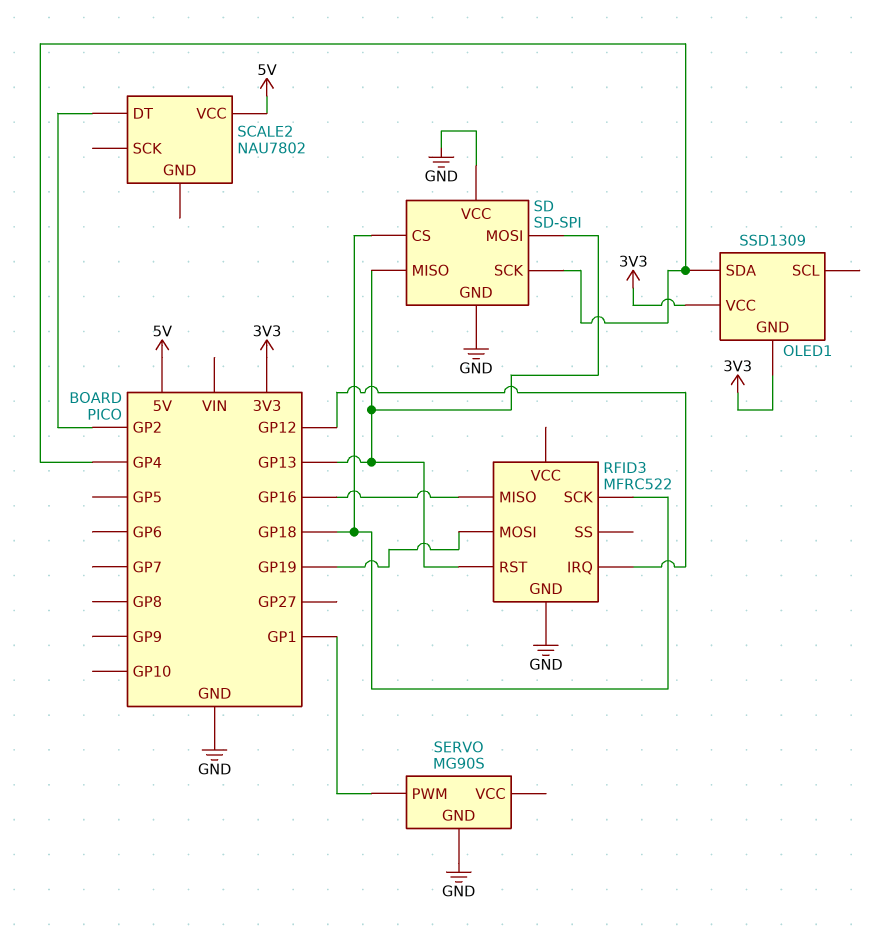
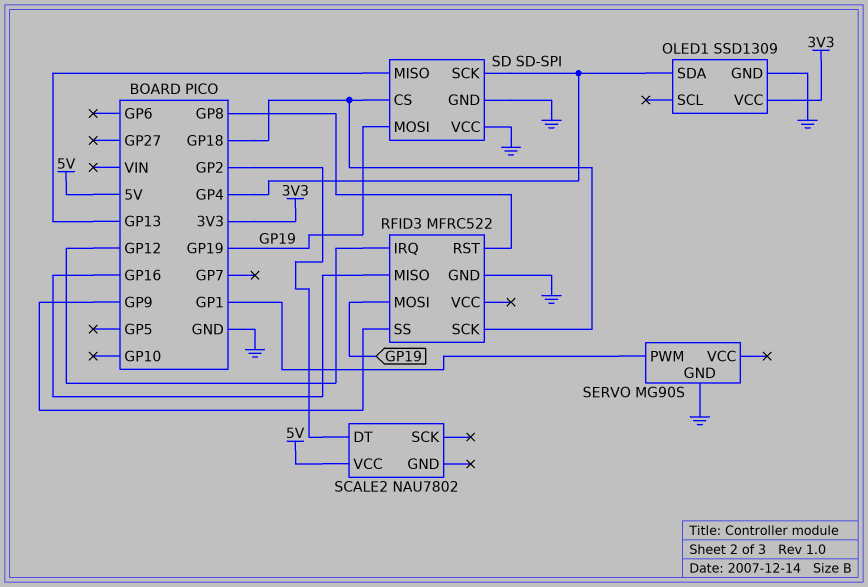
OLED1 pin GND: 3V3 -> GND
RFID3 pin RST: GP13 -> GP8
RFID3 pin SS: none -> GP9
SD pin MOSI: GP13 -> GP19

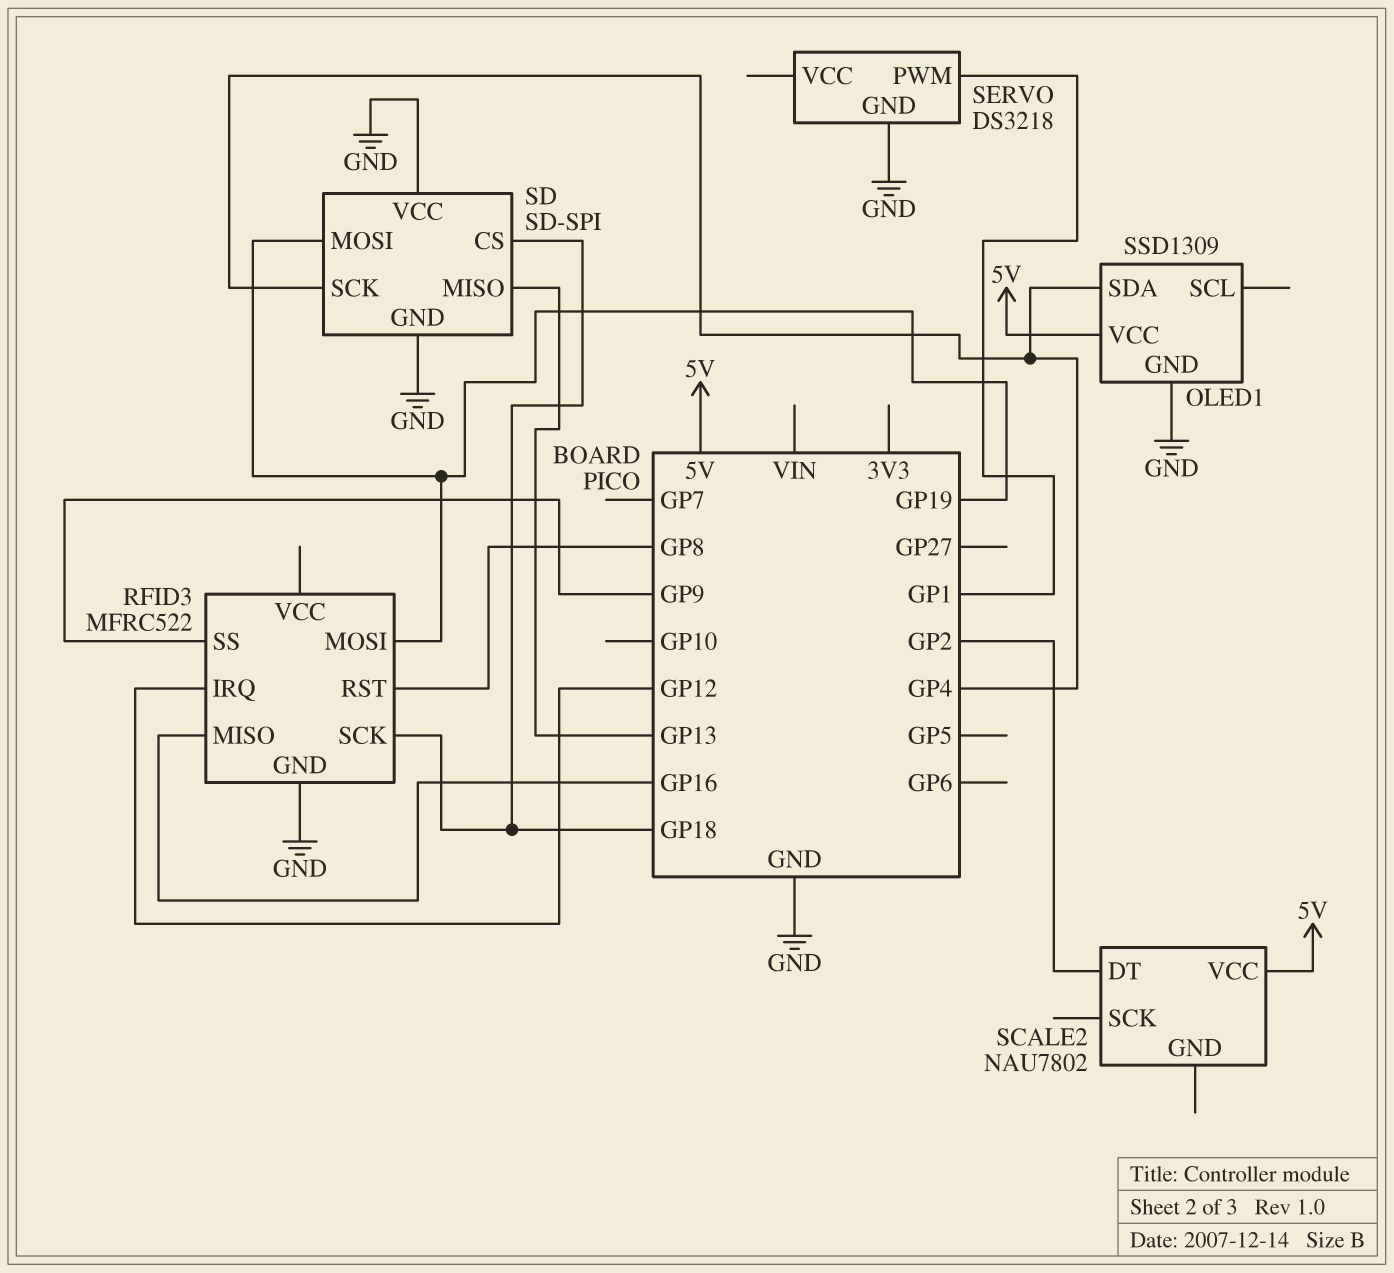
OLED1 pin VCC: 3V3 -> 5V
SERVO: MG90S -> DS3218

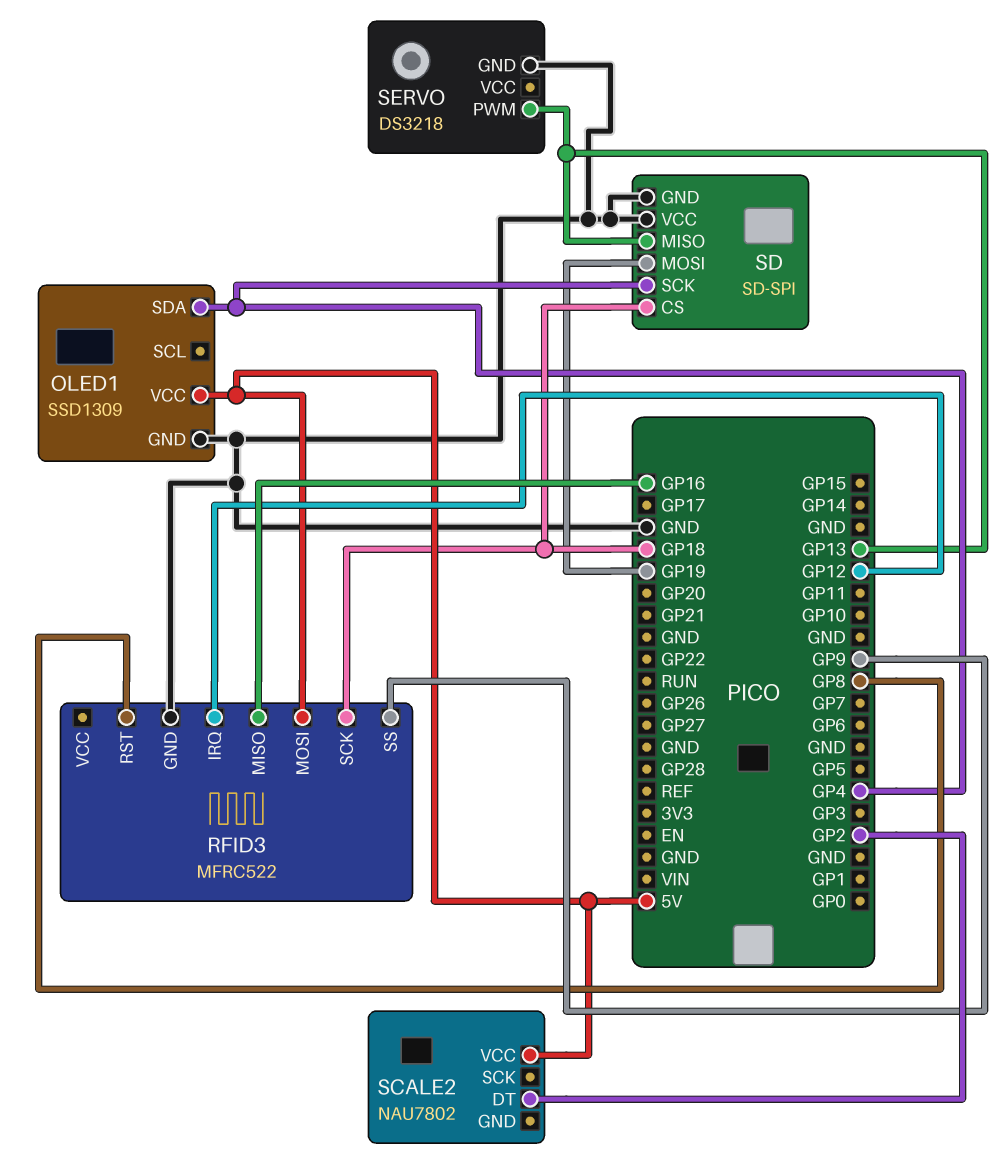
RFID3 pin MOSI: GP19 -> 5V
SERVO pin PWM: GP1 -> GP13

